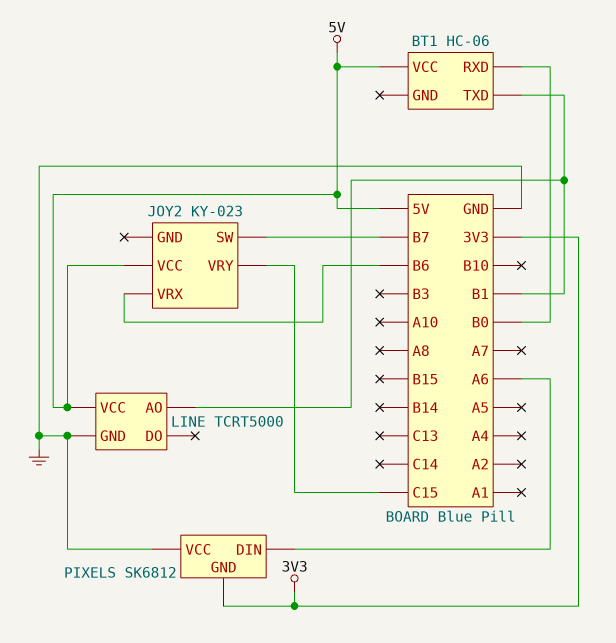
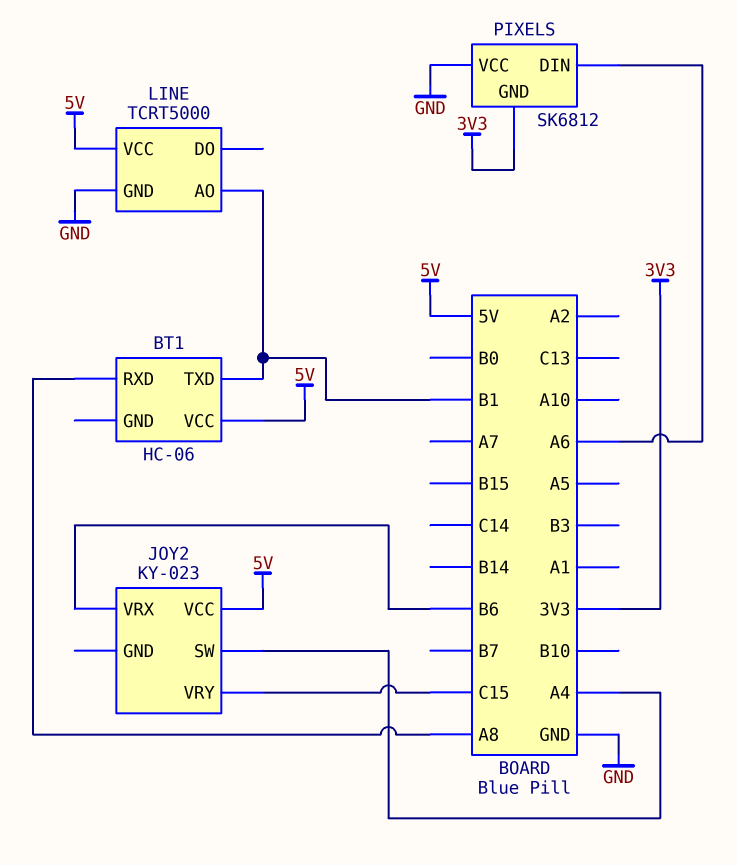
BT1 pin RXD: B0 -> A8
JOY2 pin SW: B7 -> A4

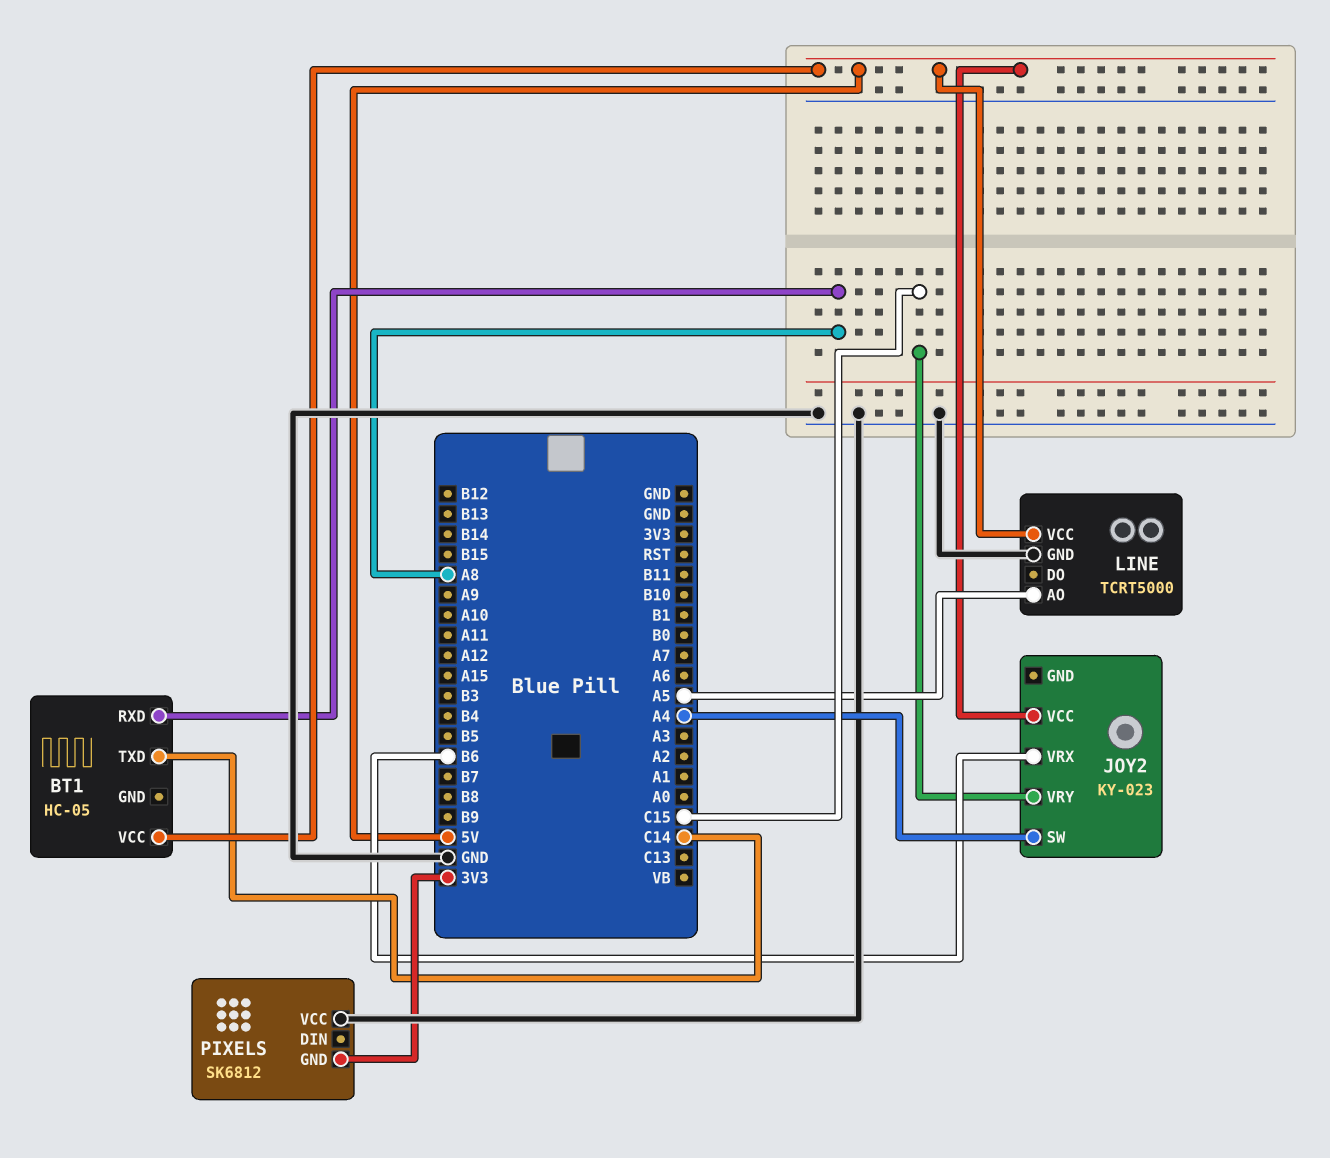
BT1: HC-06 -> HC-05
BT1 pin TXD: B1 -> C14
LINE pin AO: B1 -> A5
PIXELS pin DIN: A6 -> none

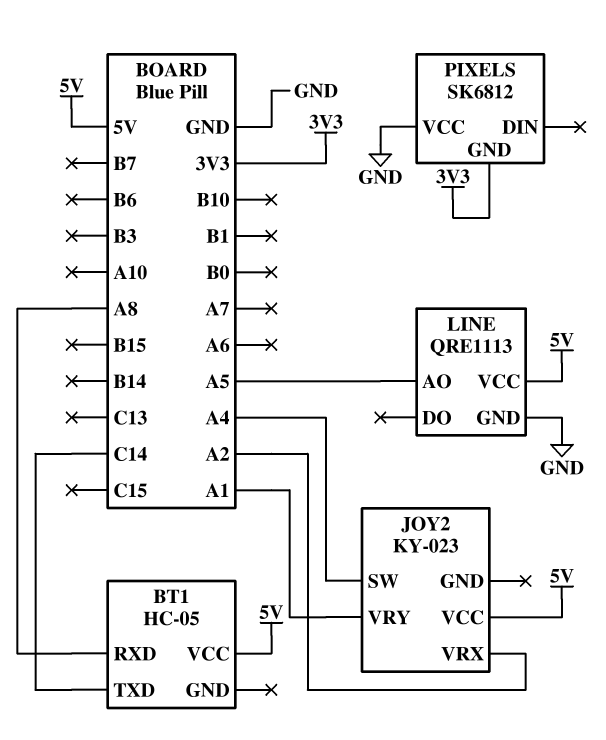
JOY2 pin VRX: B6 -> A2
JOY2 pin VRY: C15 -> A1
LINE: TCRT5000 -> QRE1113

